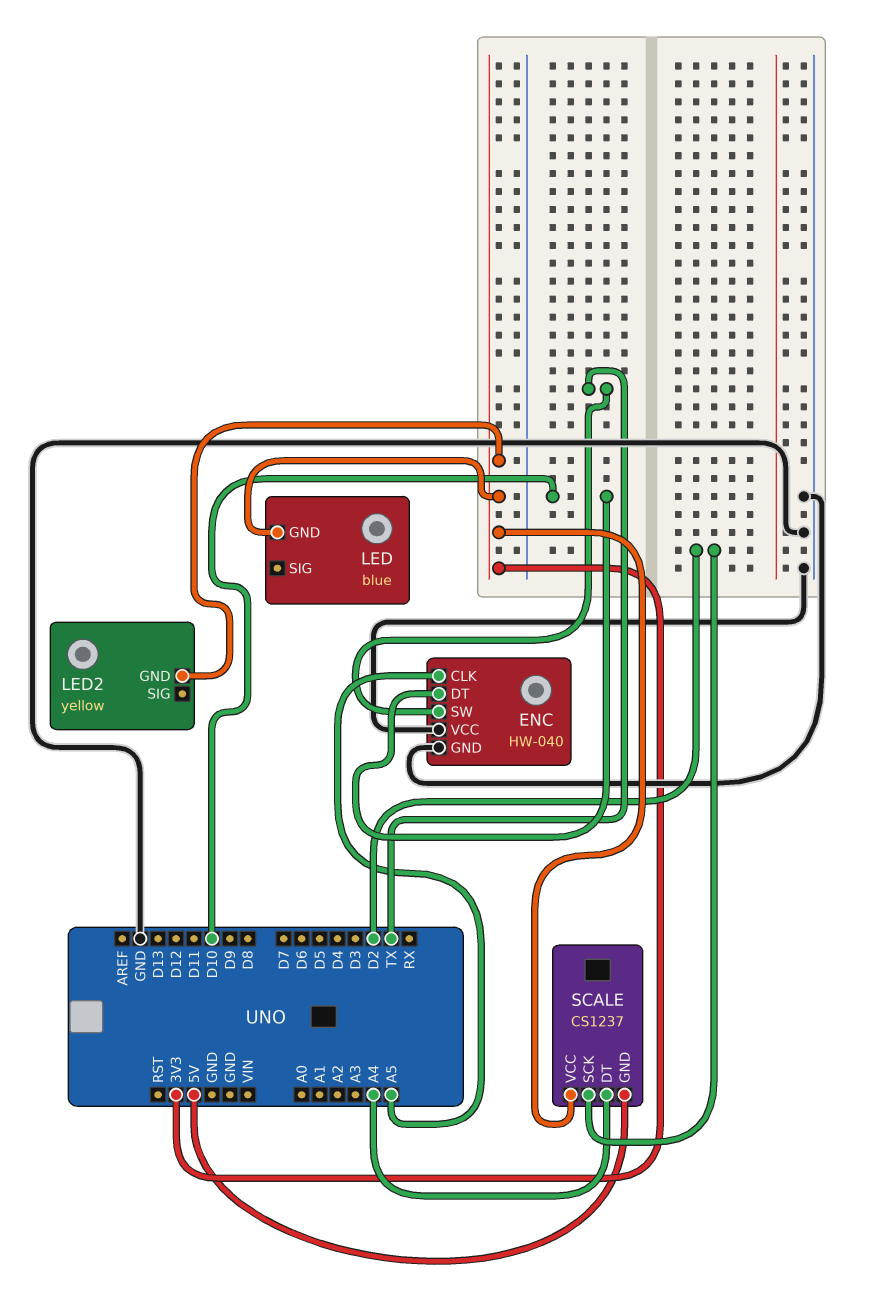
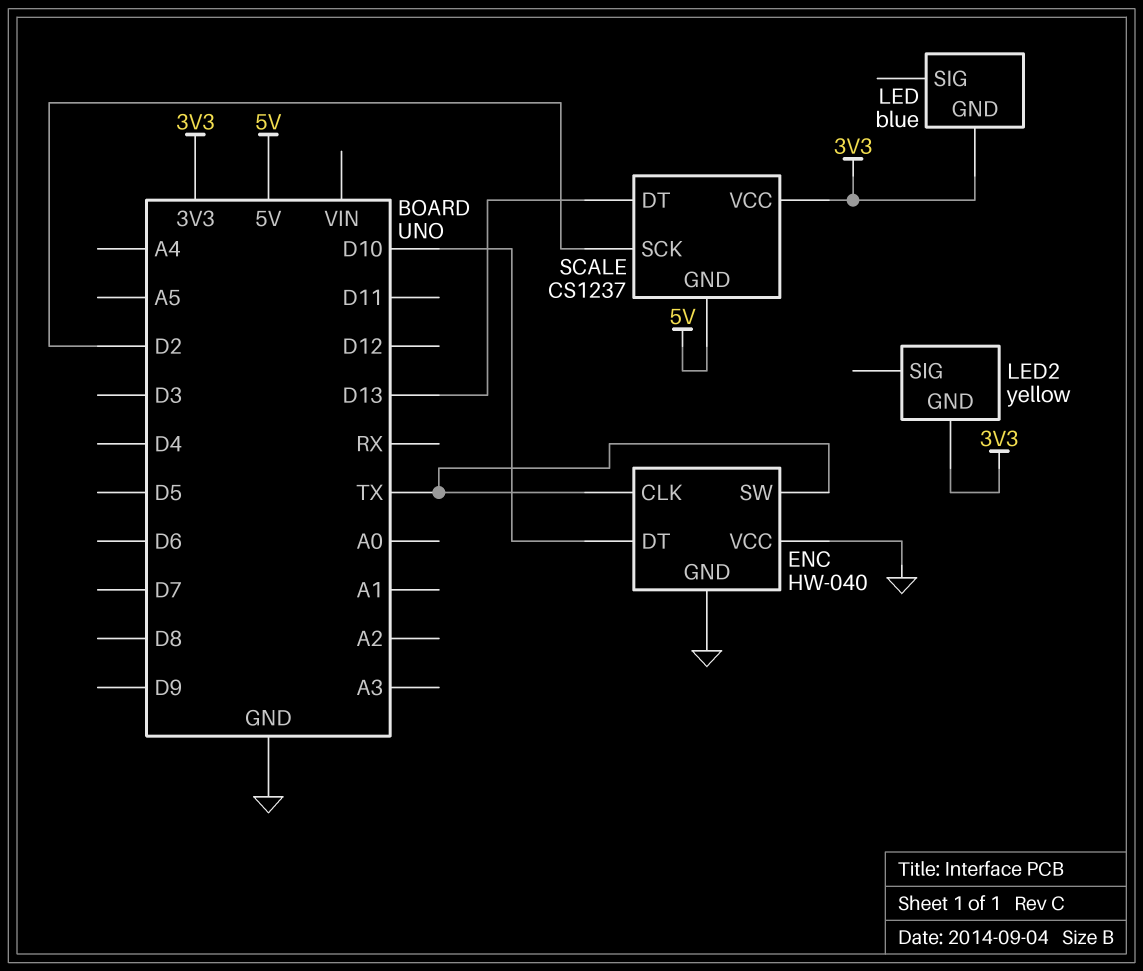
ENC pin CLK: A5 -> TX
SCALE pin DT: A4 -> D13

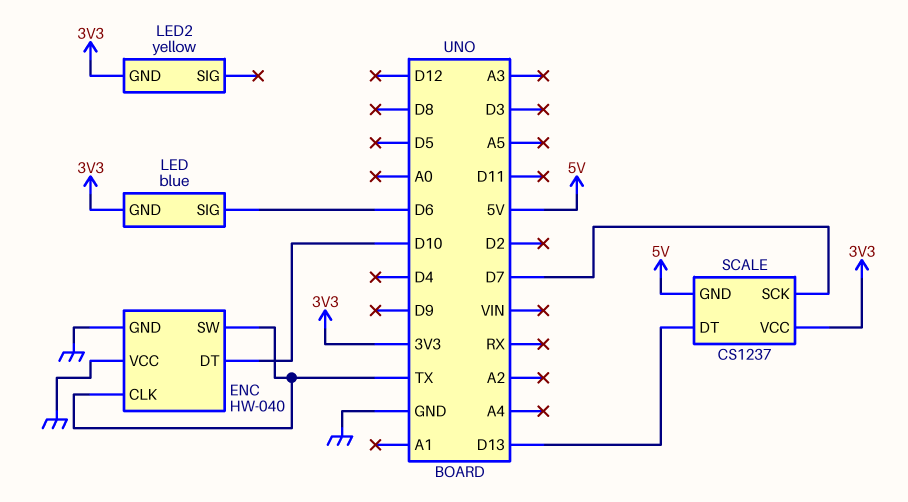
LED pin SIG: none -> D6
SCALE pin SCK: D2 -> D7

